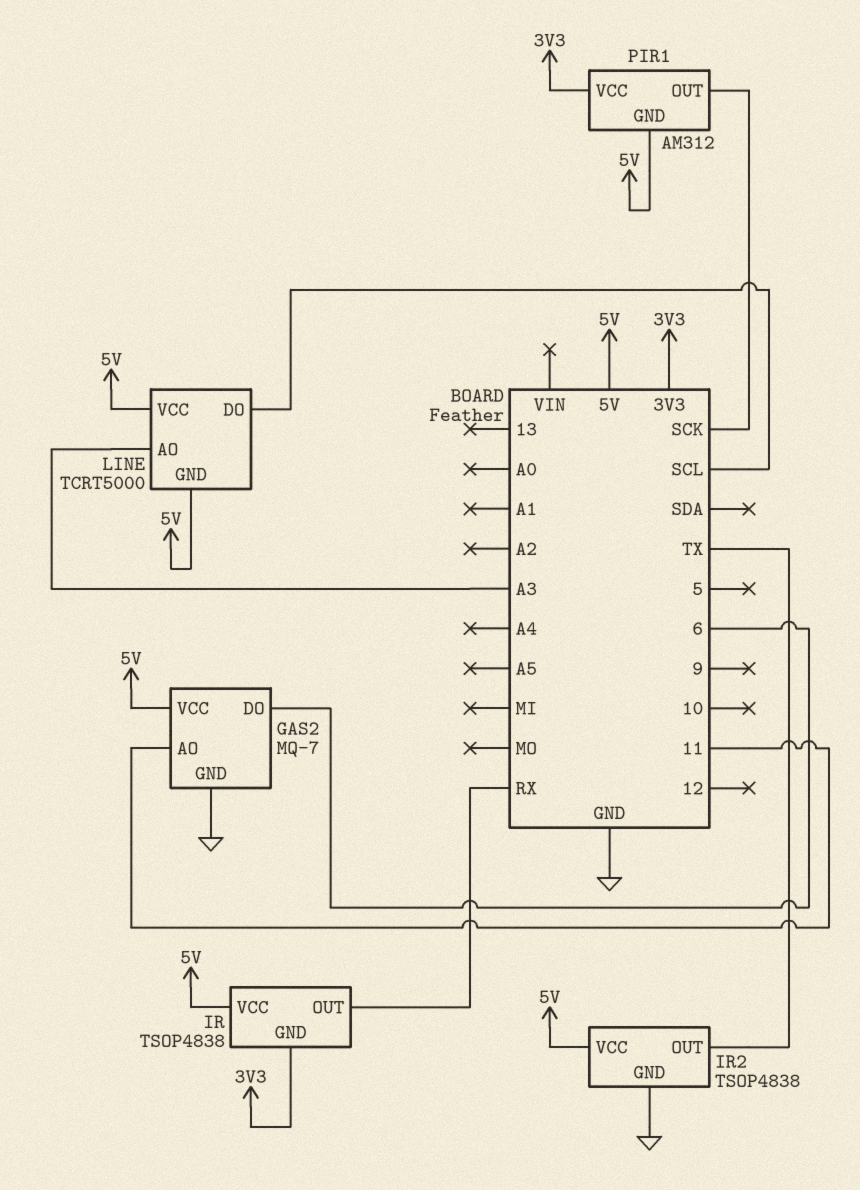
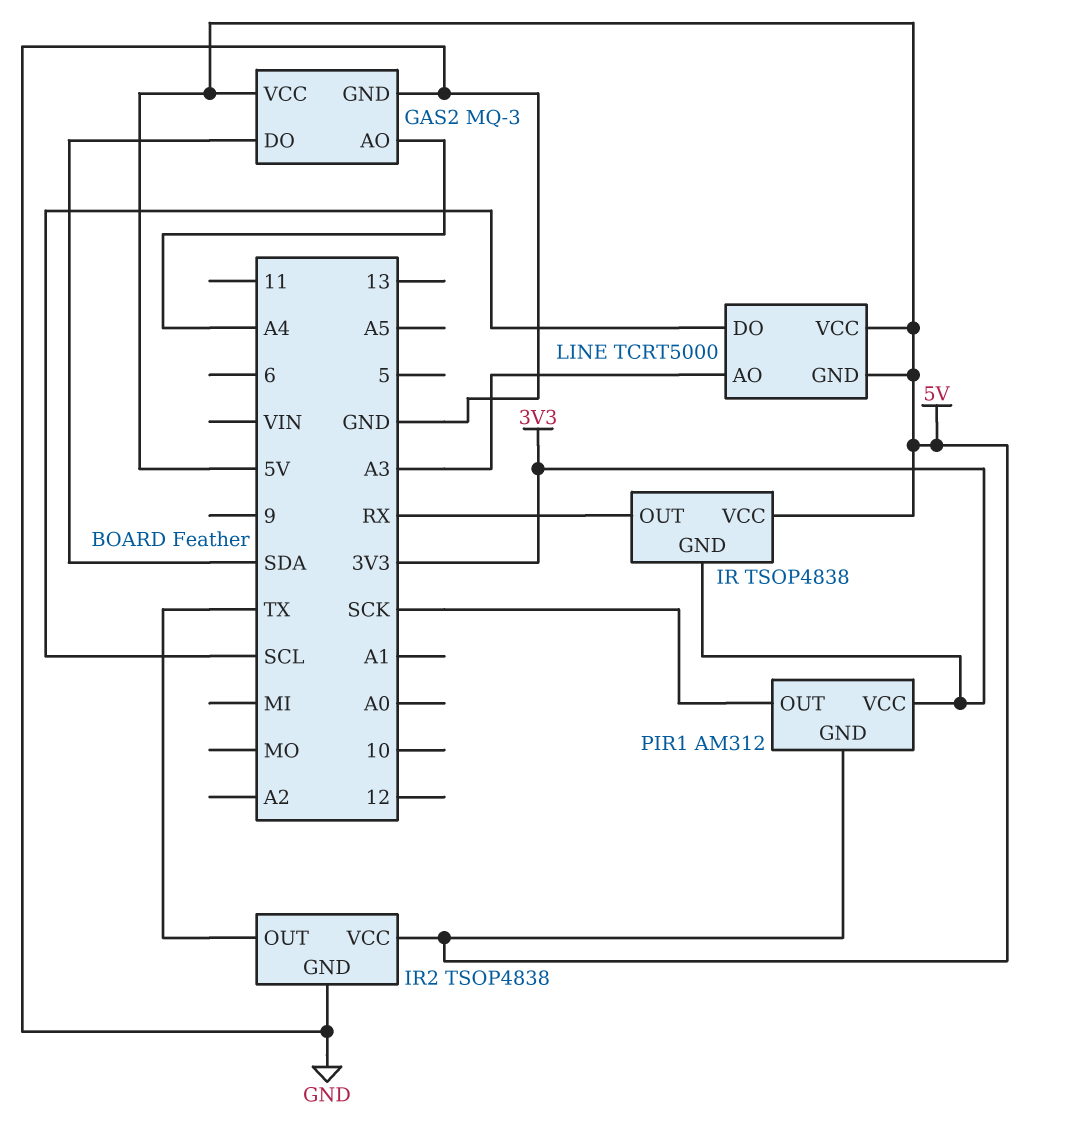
GAS2: MQ-7 -> MQ-3
GAS2 pin AO: 11 -> A4
GAS2 pin DO: 6 -> SDA

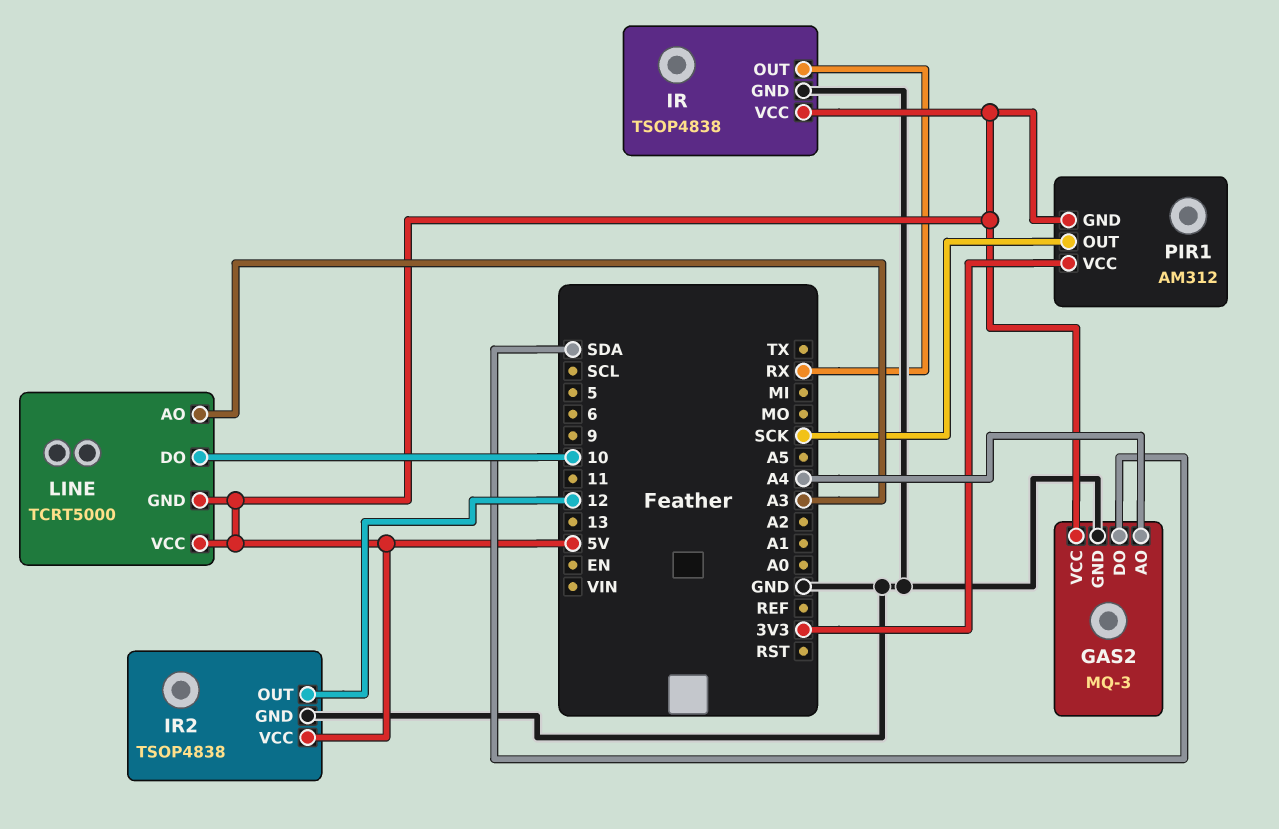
IR pin GND: 3V3 -> GND
IR2 pin OUT: TX -> 12
LINE pin DO: SCL -> 10

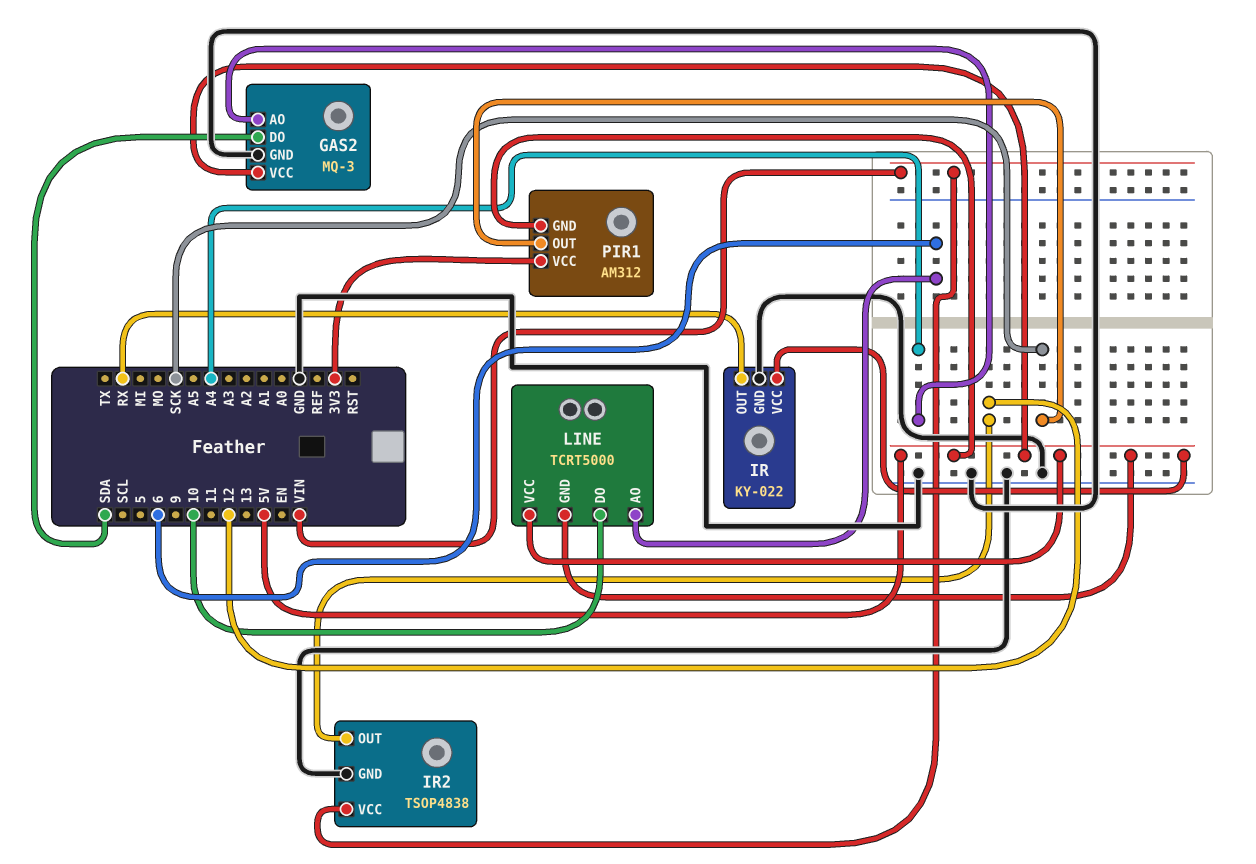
IR: TSOP4838 -> KY-022
IR2 pin VCC: 5V -> VIN
LINE pin AO: A3 -> 6

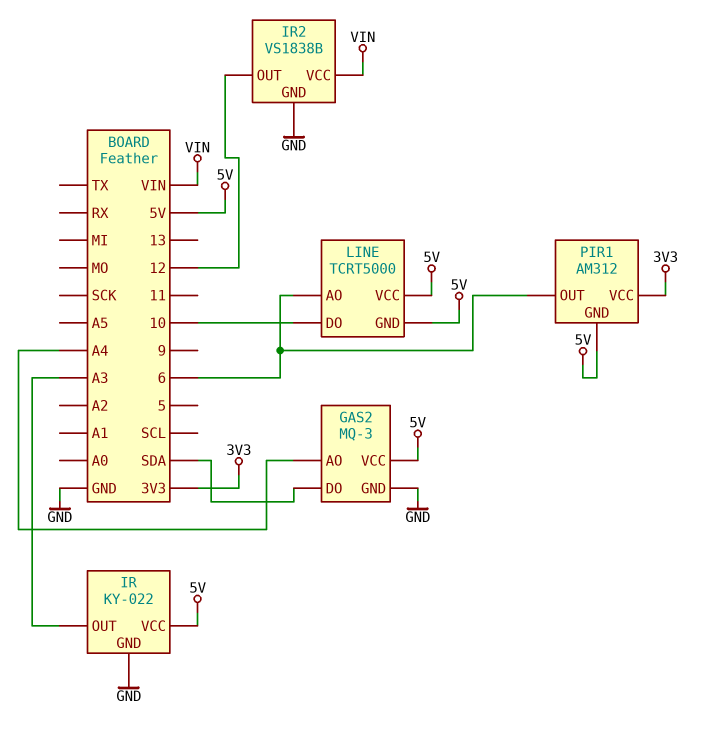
IR pin OUT: RX -> A3
IR2: TSOP4838 -> VS1838B
PIR1 pin OUT: SCK -> 6

